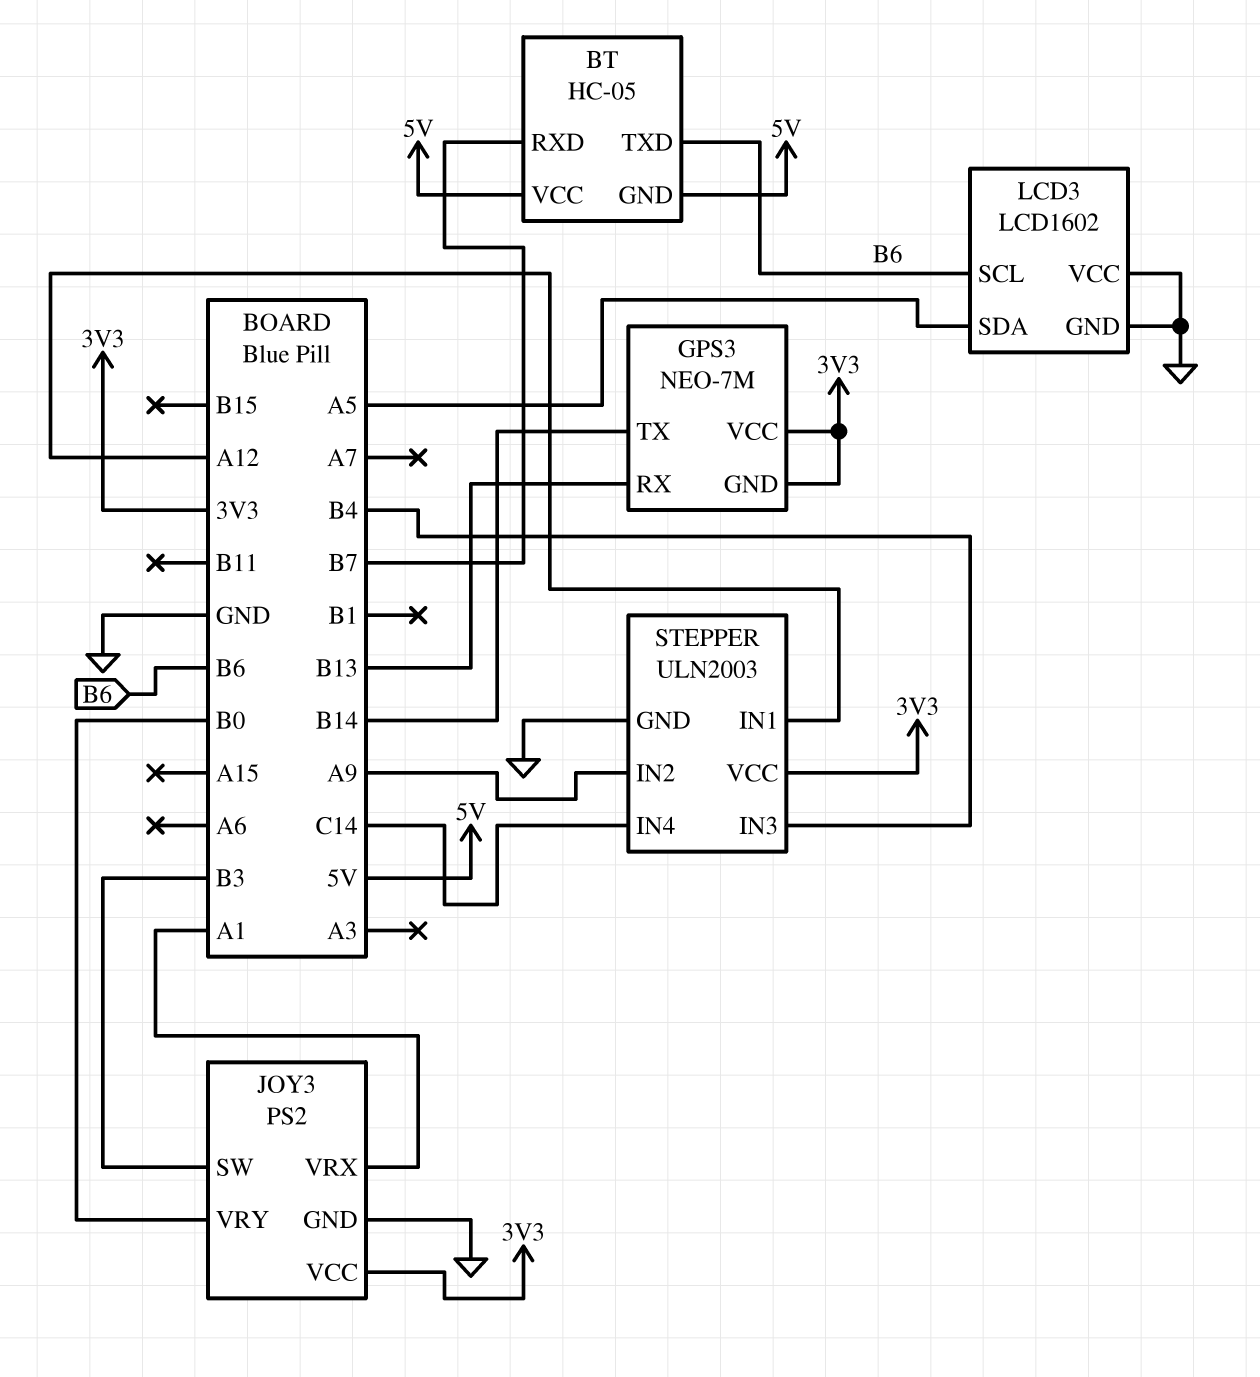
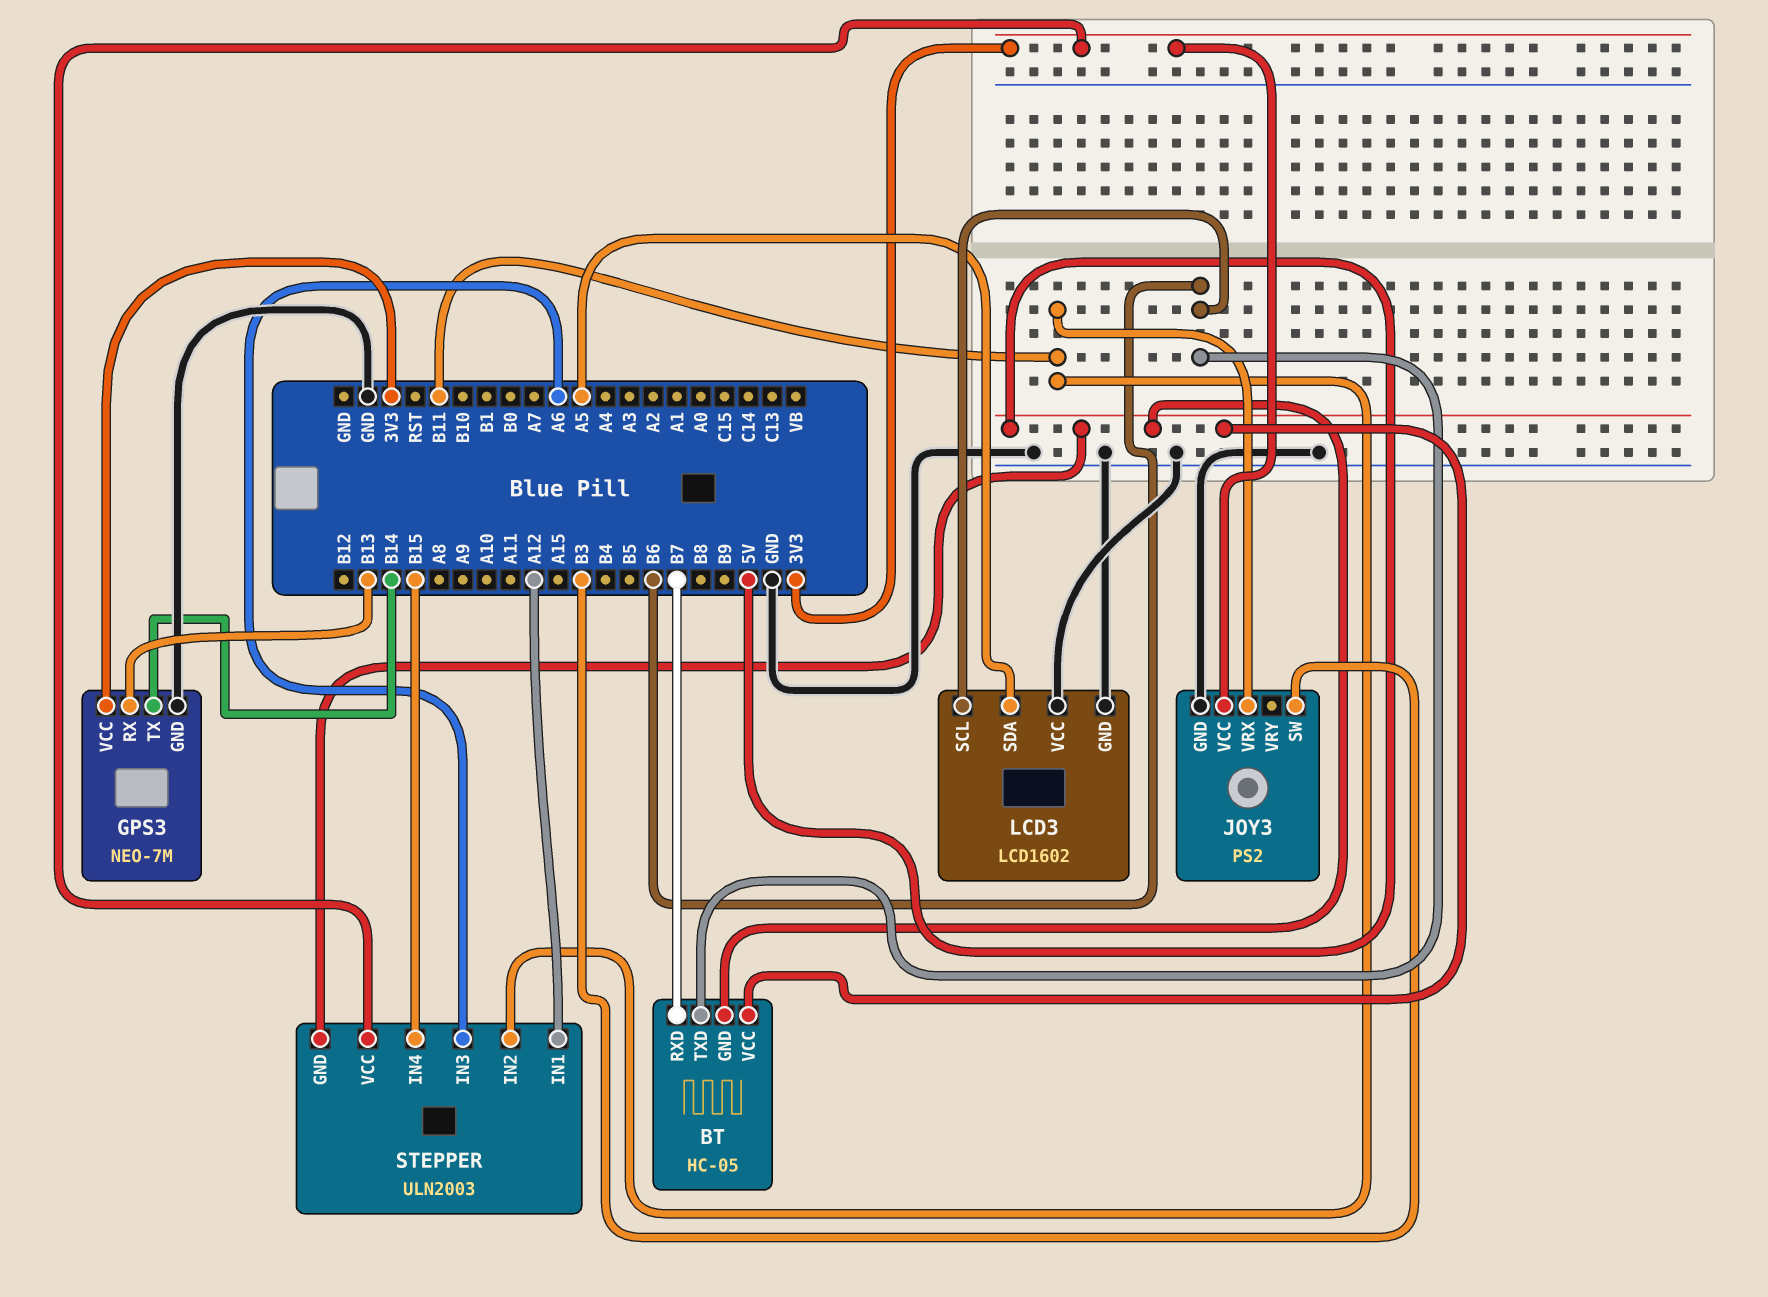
GPS3 pin GND: 3V3 -> GND
JOY3 pin VRX: A1 -> B11
JOY3 pin VRY: B0 -> none
STEPPER pin GND: GND -> 5V
STEPPER pin IN2: A9 -> B11
STEPPER pin IN3: B4 -> A6
STEPPER pin IN4: C14 -> B15

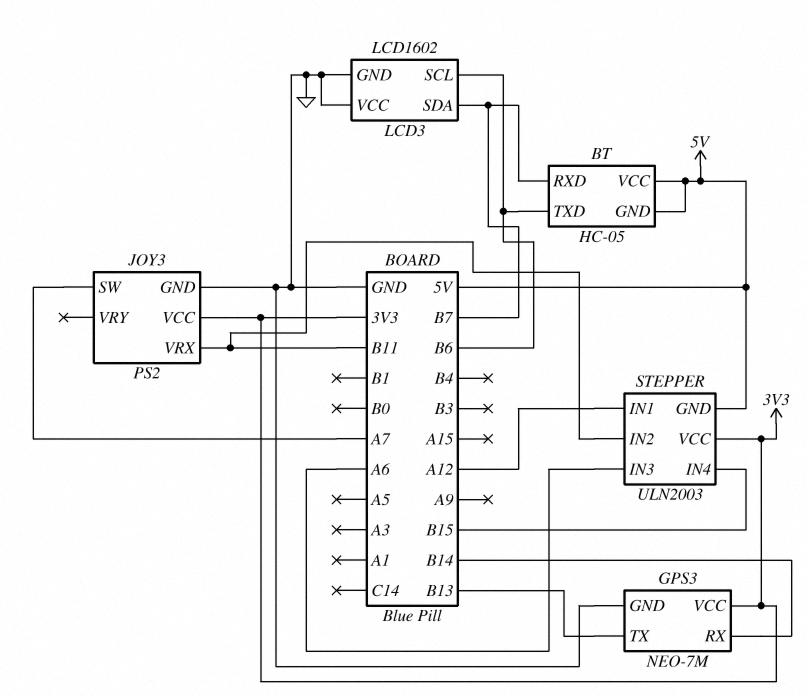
GPS3 pin RX: B13 -> B14
GPS3 pin TX: B14 -> B13
JOY3 pin SW: B3 -> A7
LCD3 pin SDA: A5 -> B7

